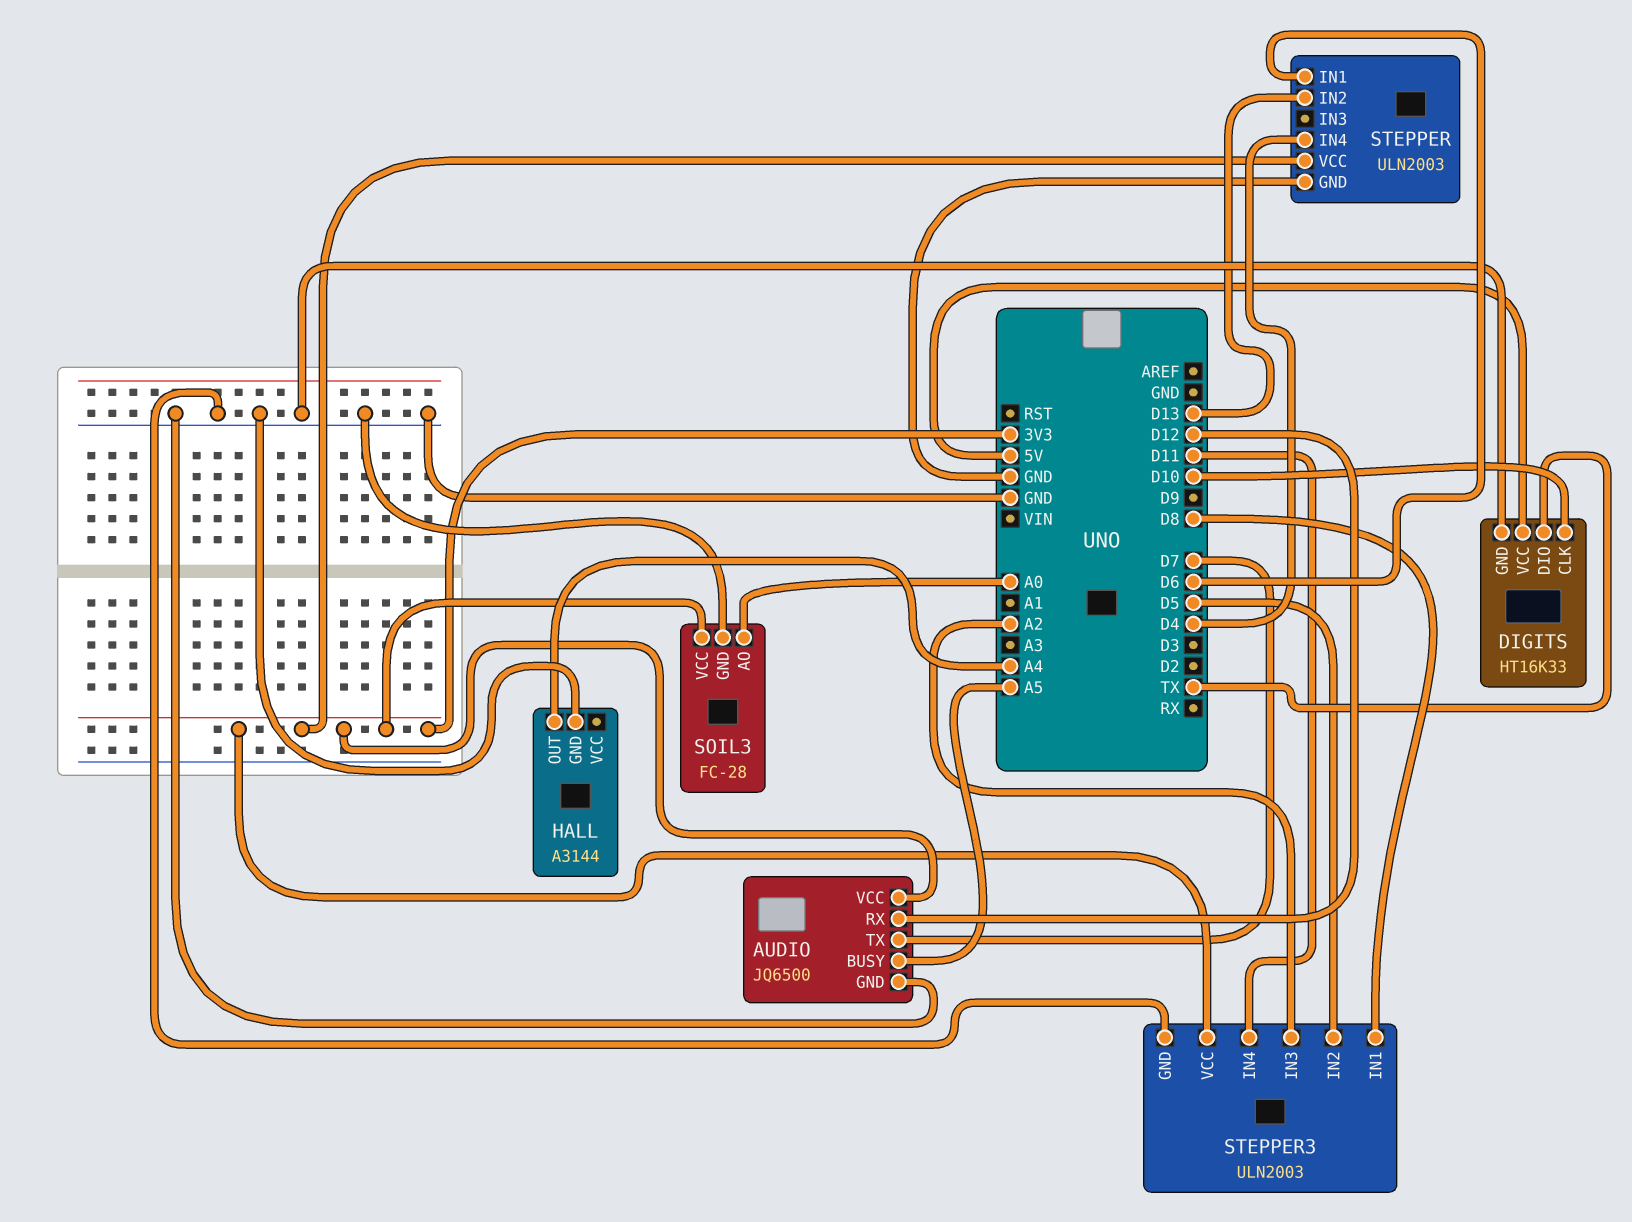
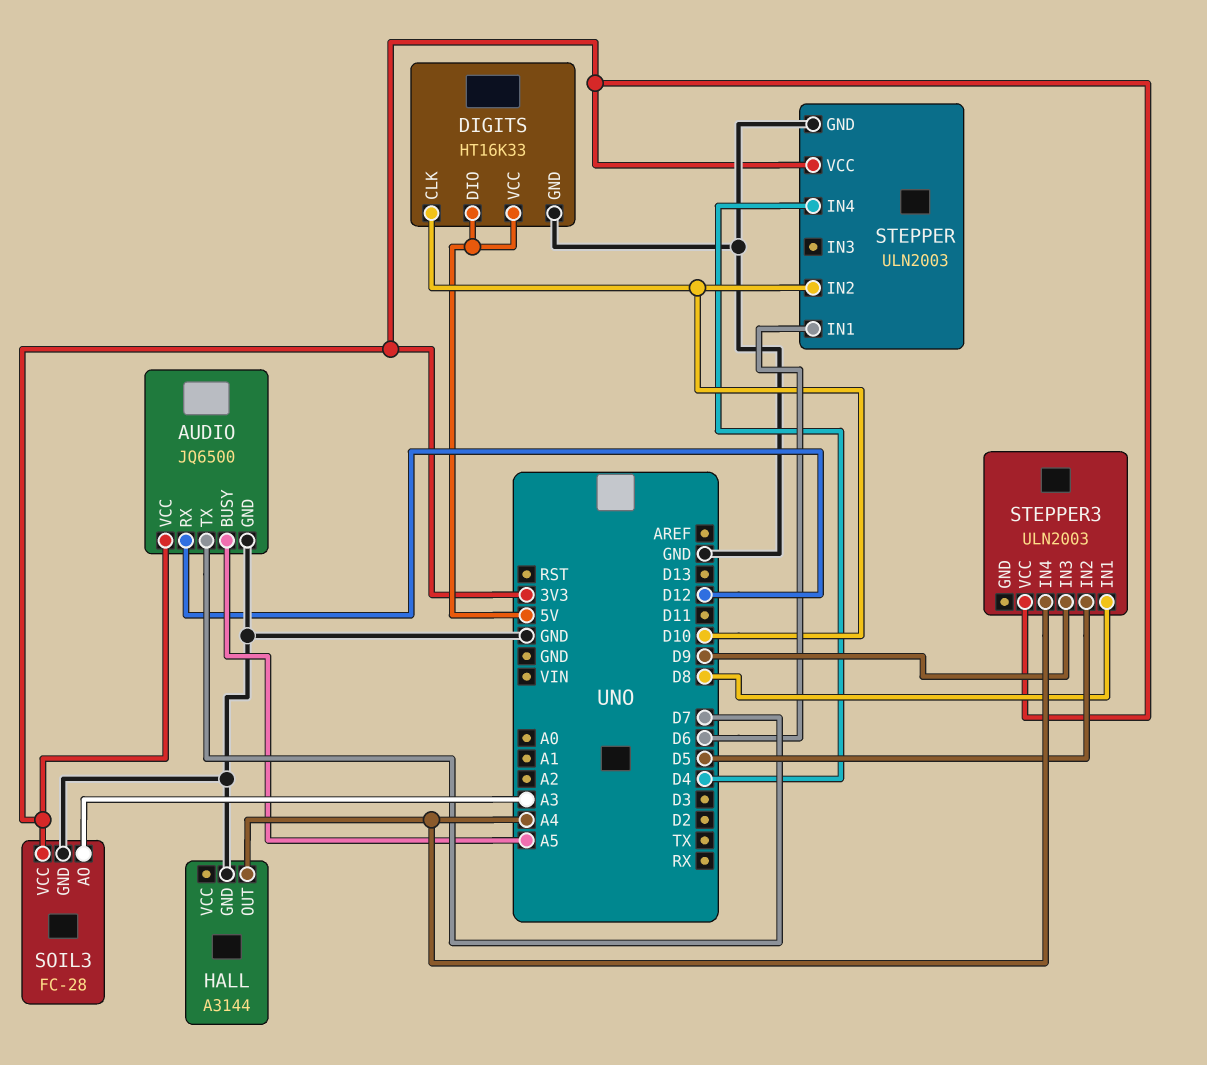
DIGITS pin DIO: TX -> 5V
SOIL3 pin AO: A0 -> A3
STEPPER pin IN2: D13 -> D10
STEPPER3 pin GND: GND -> none
STEPPER3 pin IN3: A2 -> D9
STEPPER3 pin IN4: D11 -> A4

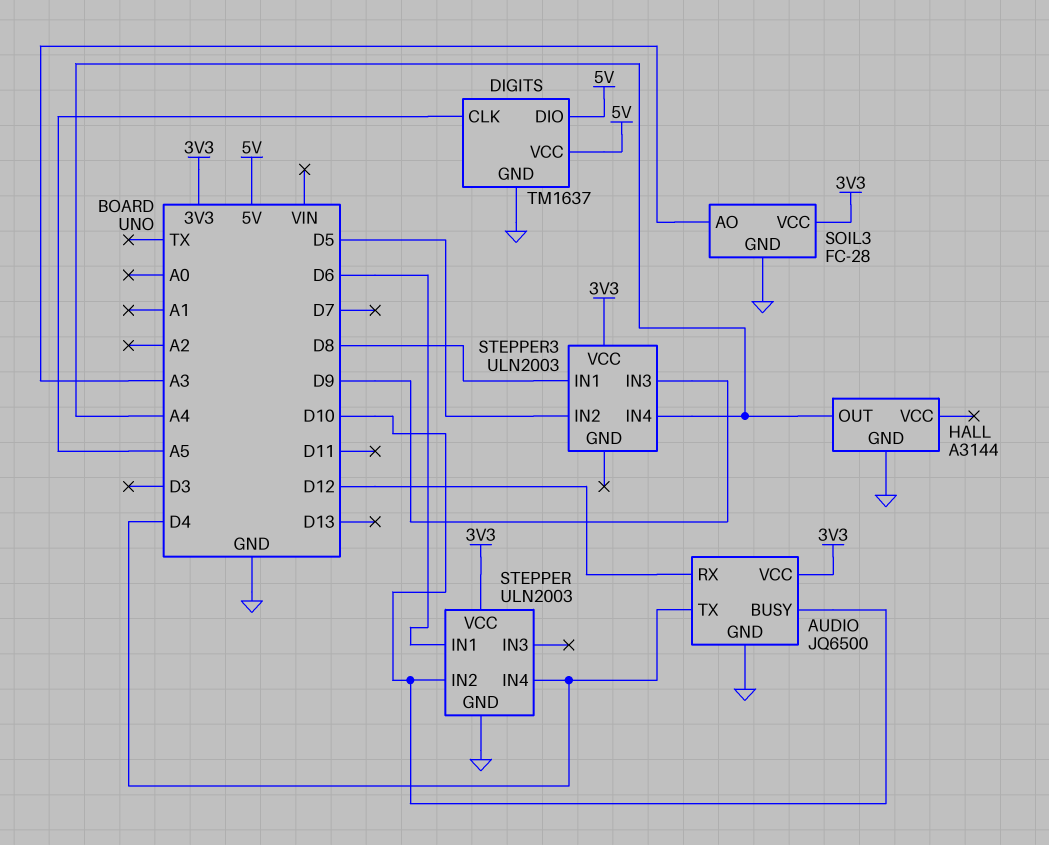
AUDIO pin BUSY: A5 -> D10
AUDIO pin TX: D7 -> D4
DIGITS: HT16K33 -> TM1637
DIGITS pin CLK: D10 -> A5

